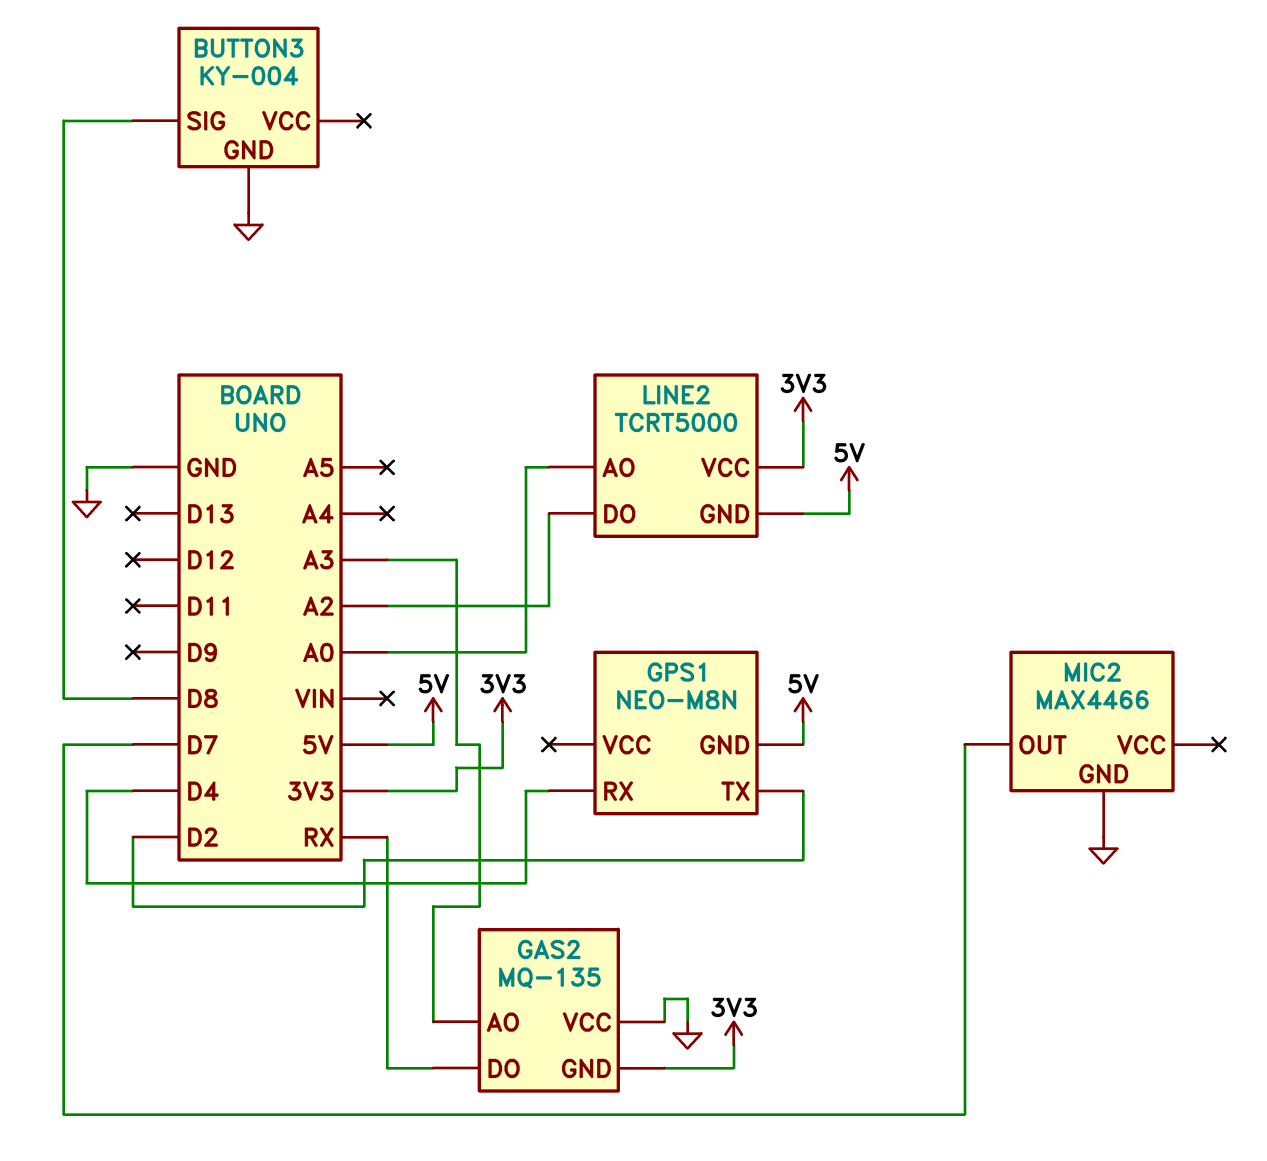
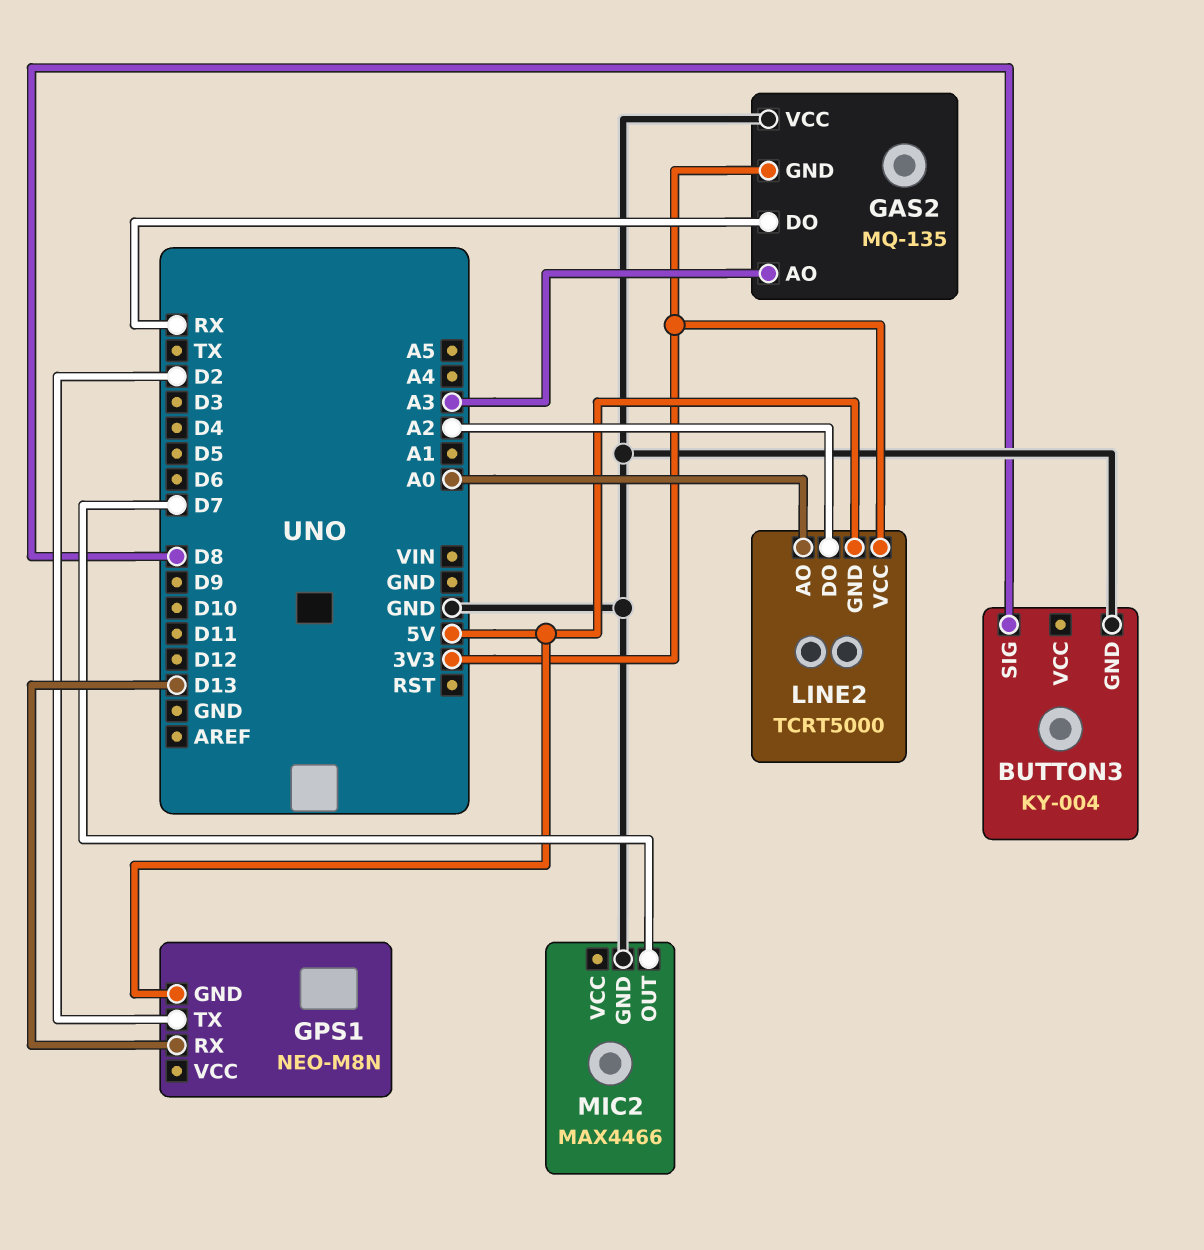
GPS1 pin RX: D4 -> D13

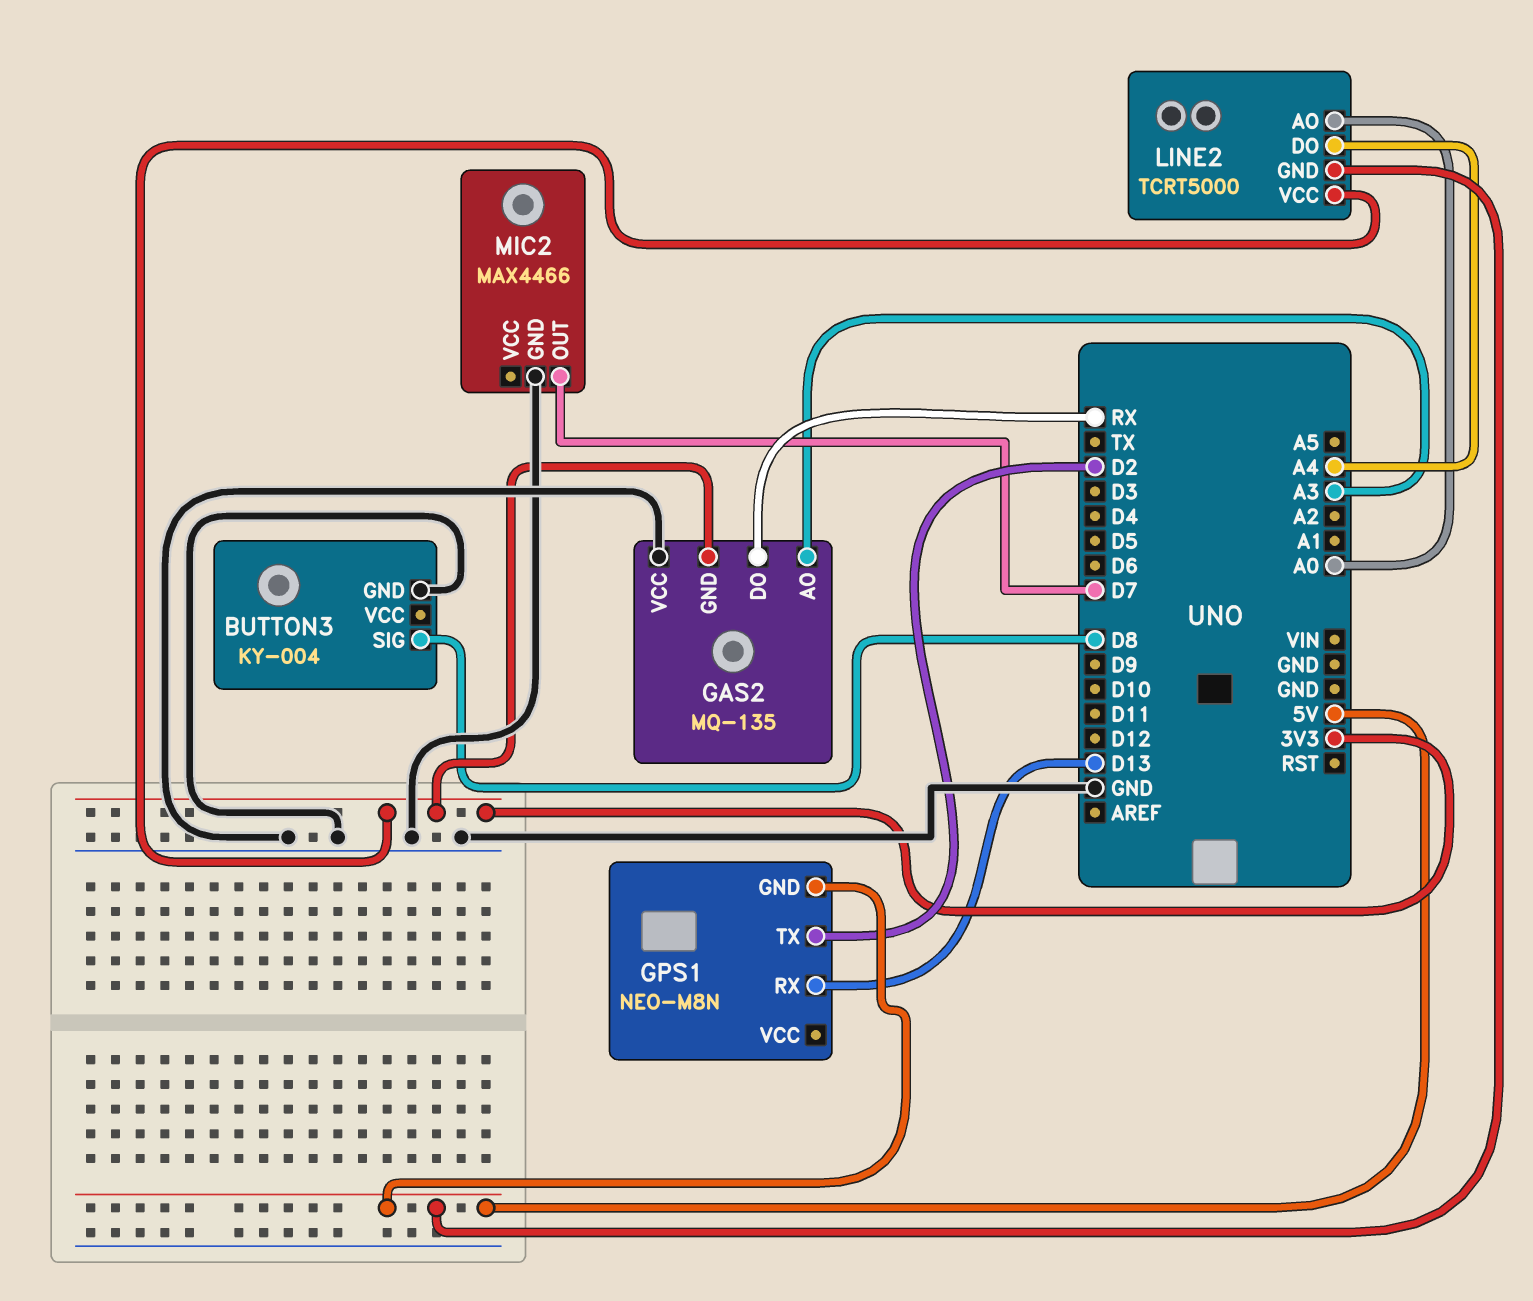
LINE2 pin DO: A2 -> A4

